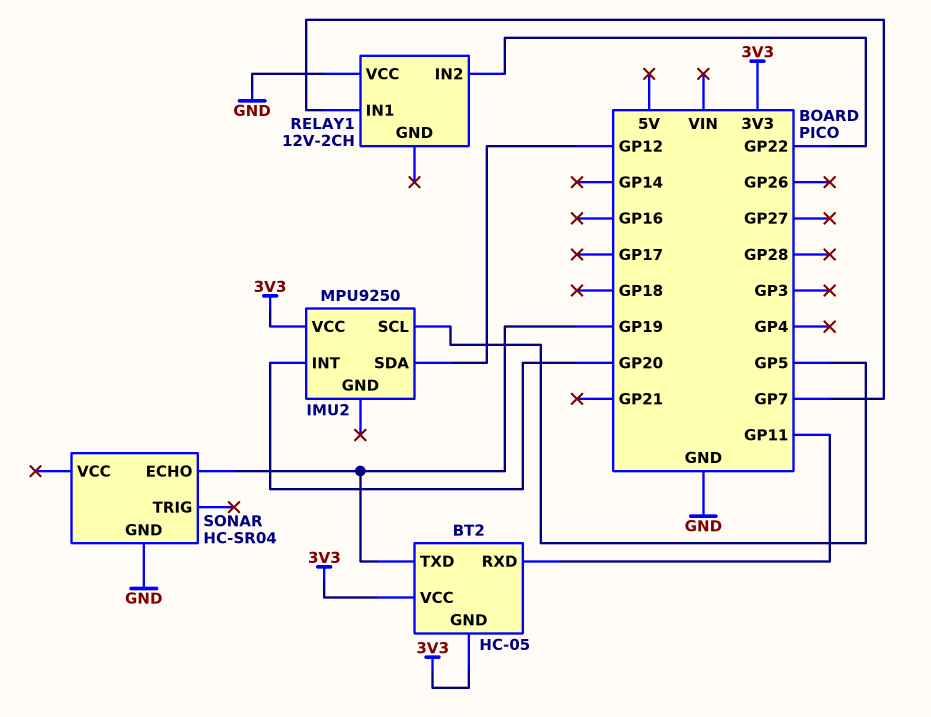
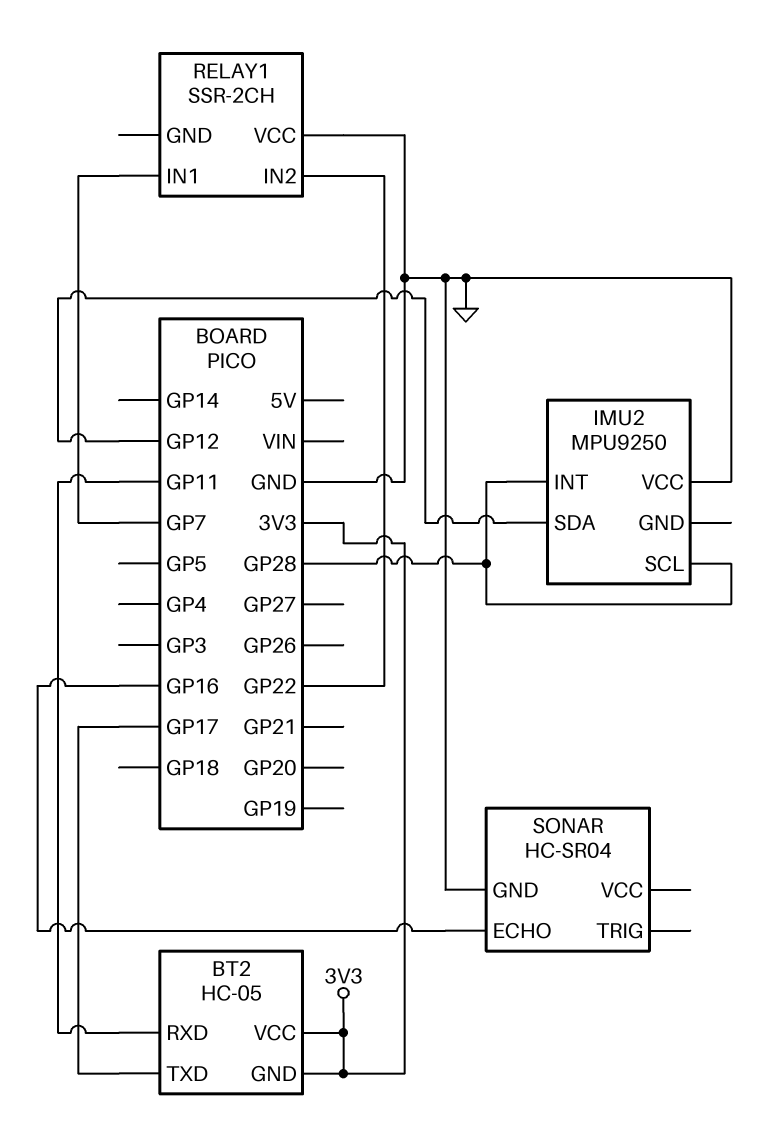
BT2 pin TXD: GP19 -> GP17
IMU2 pin INT: GP20 -> GP28
IMU2 pin SCL: GP5 -> GP28
IMU2 pin VCC: 3V3 -> GND
RELAY1: 12V-2CH -> SSR-2CH
SONAR pin ECHO: GP19 -> GP16

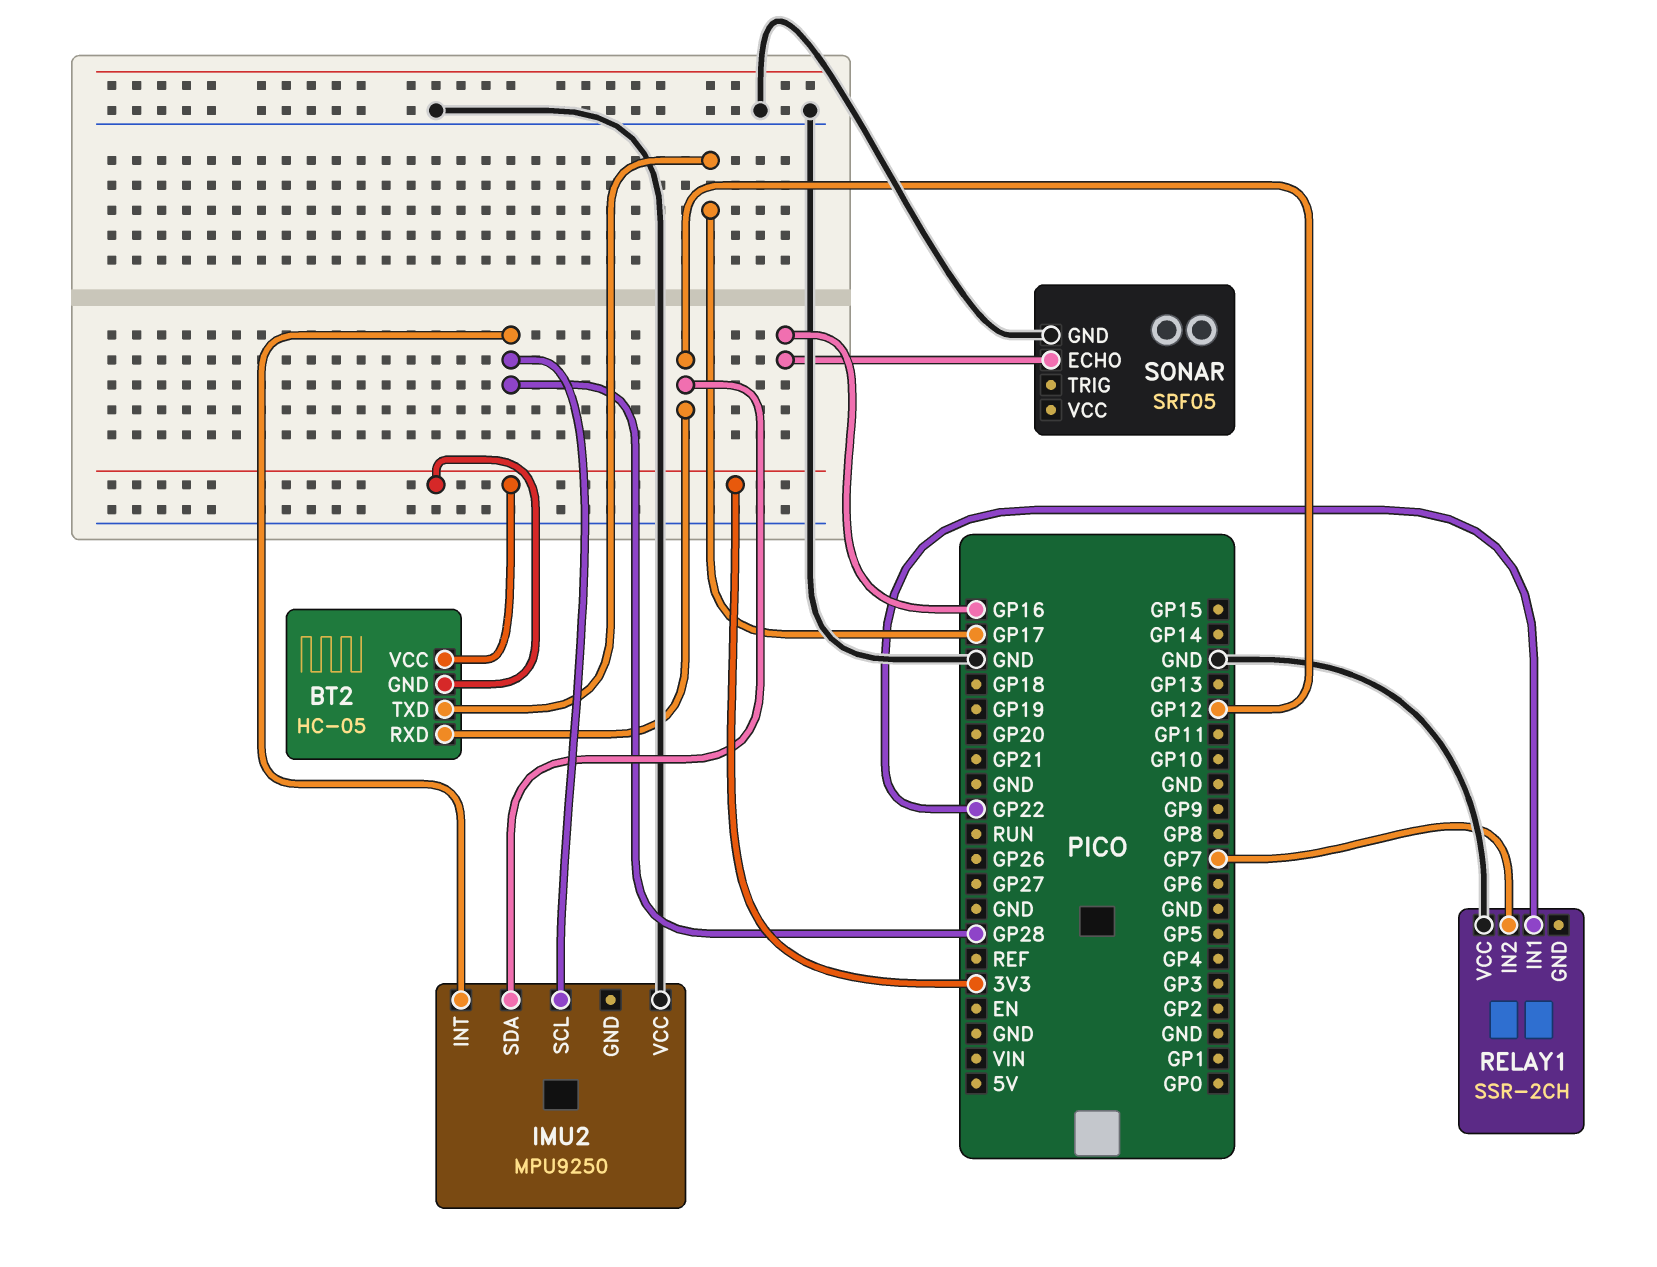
BT2 pin RXD: GP11 -> GP12
RELAY1 pin IN1: GP7 -> GP22
RELAY1 pin IN2: GP22 -> GP7
SONAR: HC-SR04 -> SRF05

